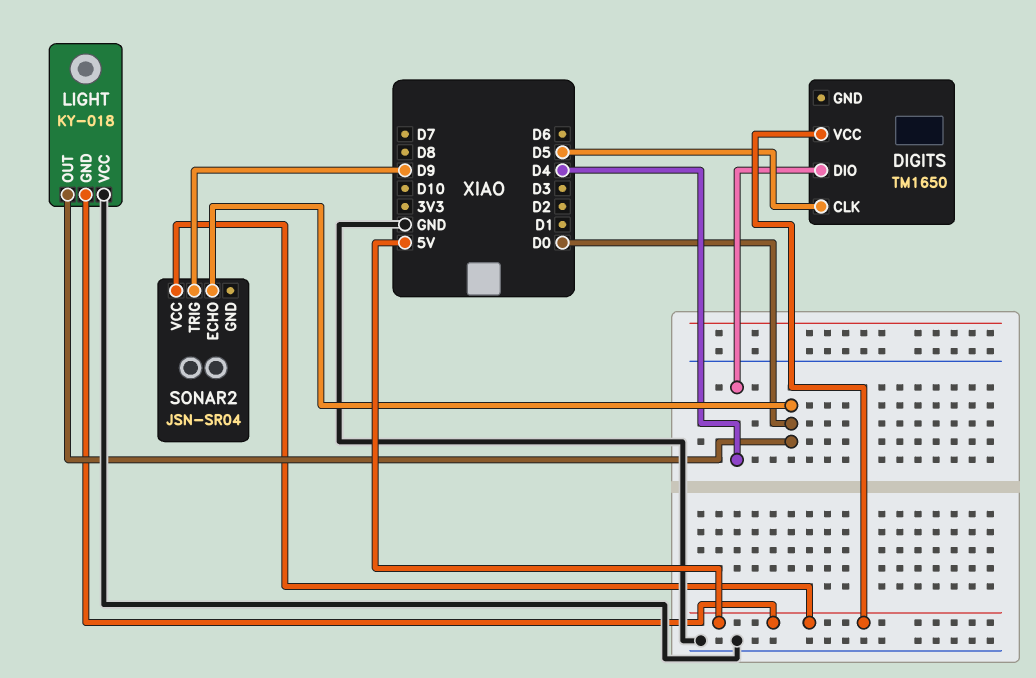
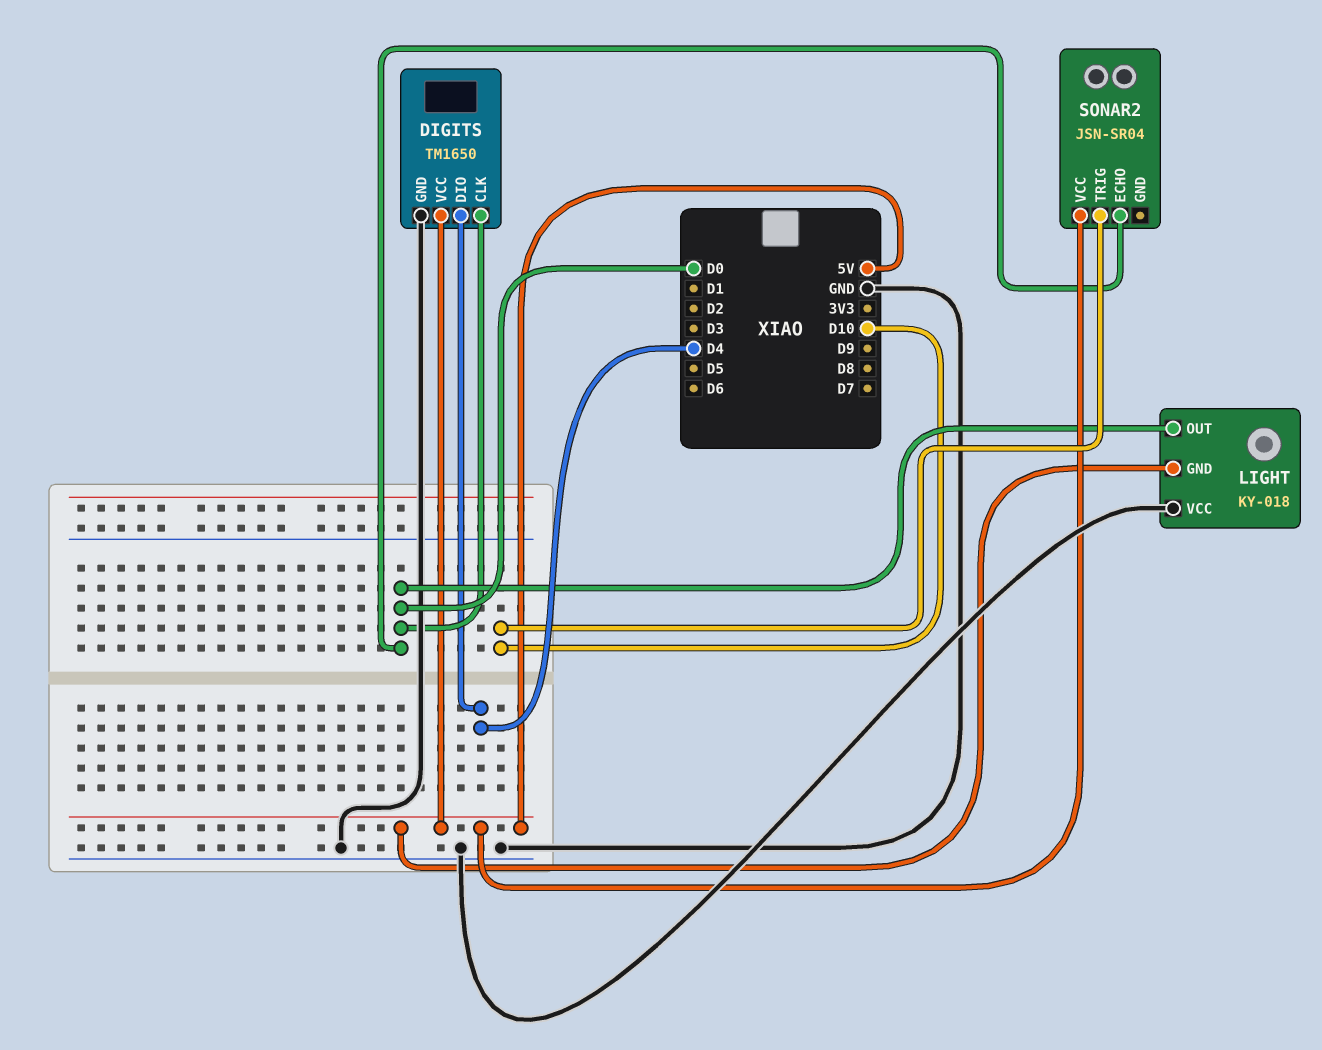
DIGITS pin CLK: D5 -> D0
DIGITS pin GND: none -> GND
SONAR2 pin TRIG: D9 -> D10

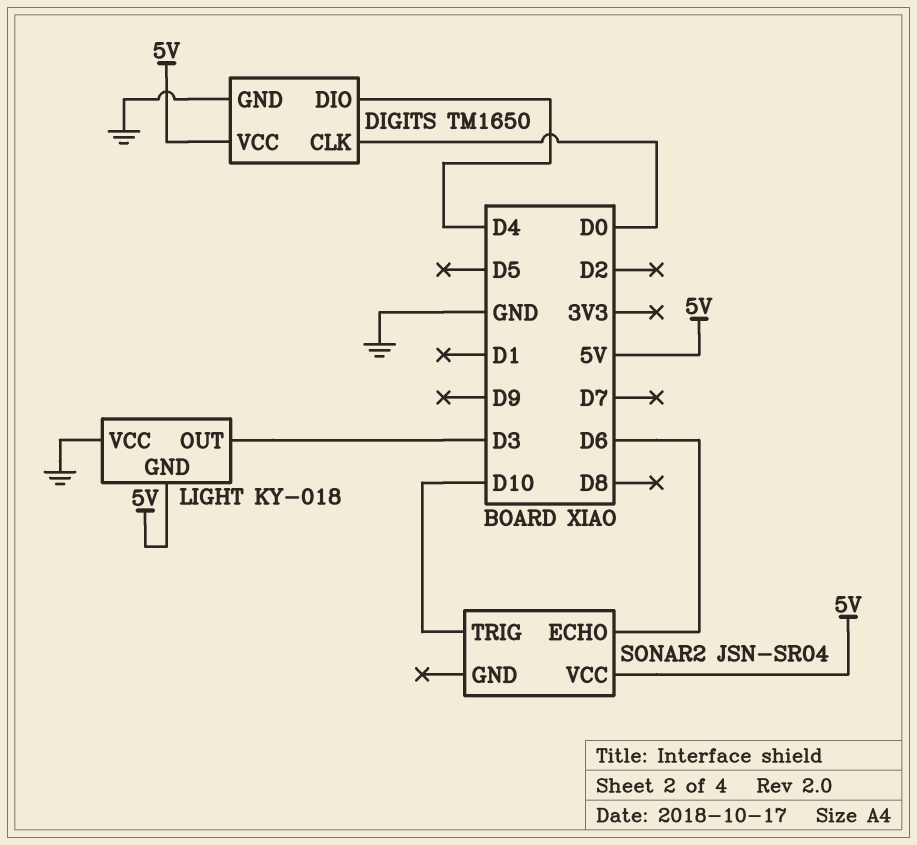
LIGHT pin OUT: D0 -> D3
SONAR2 pin ECHO: D0 -> D6

